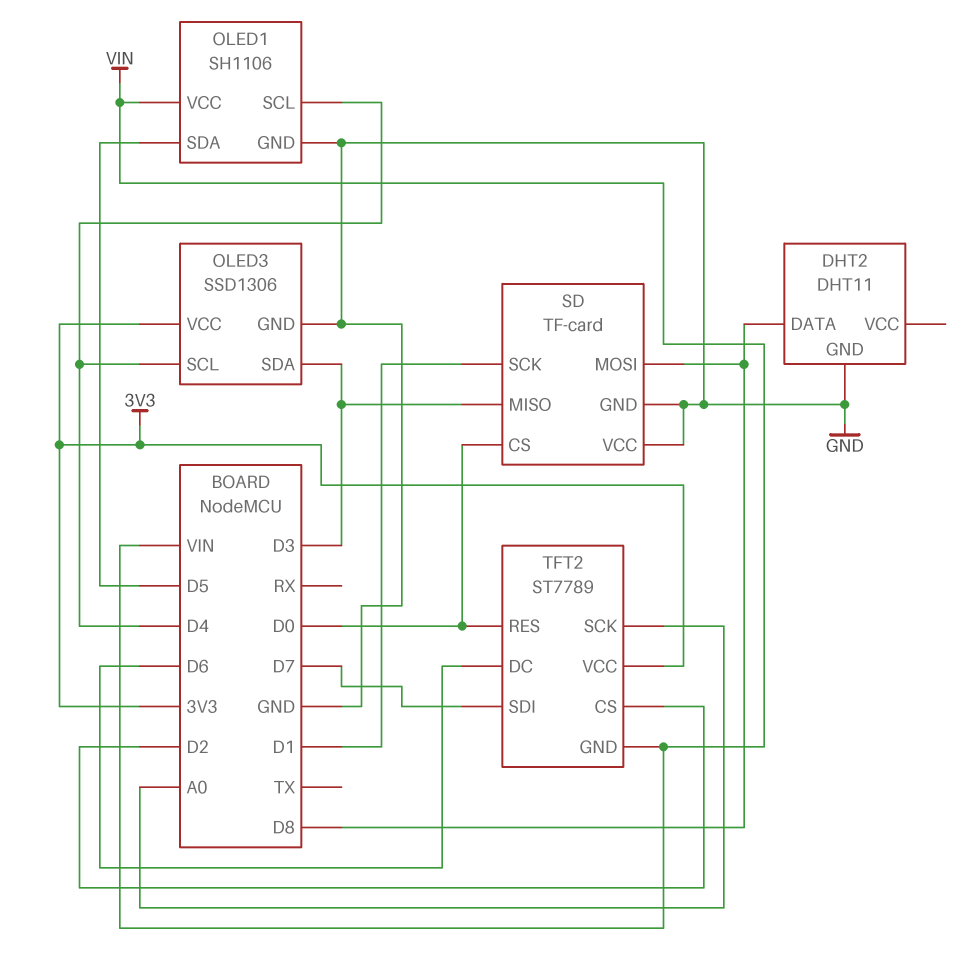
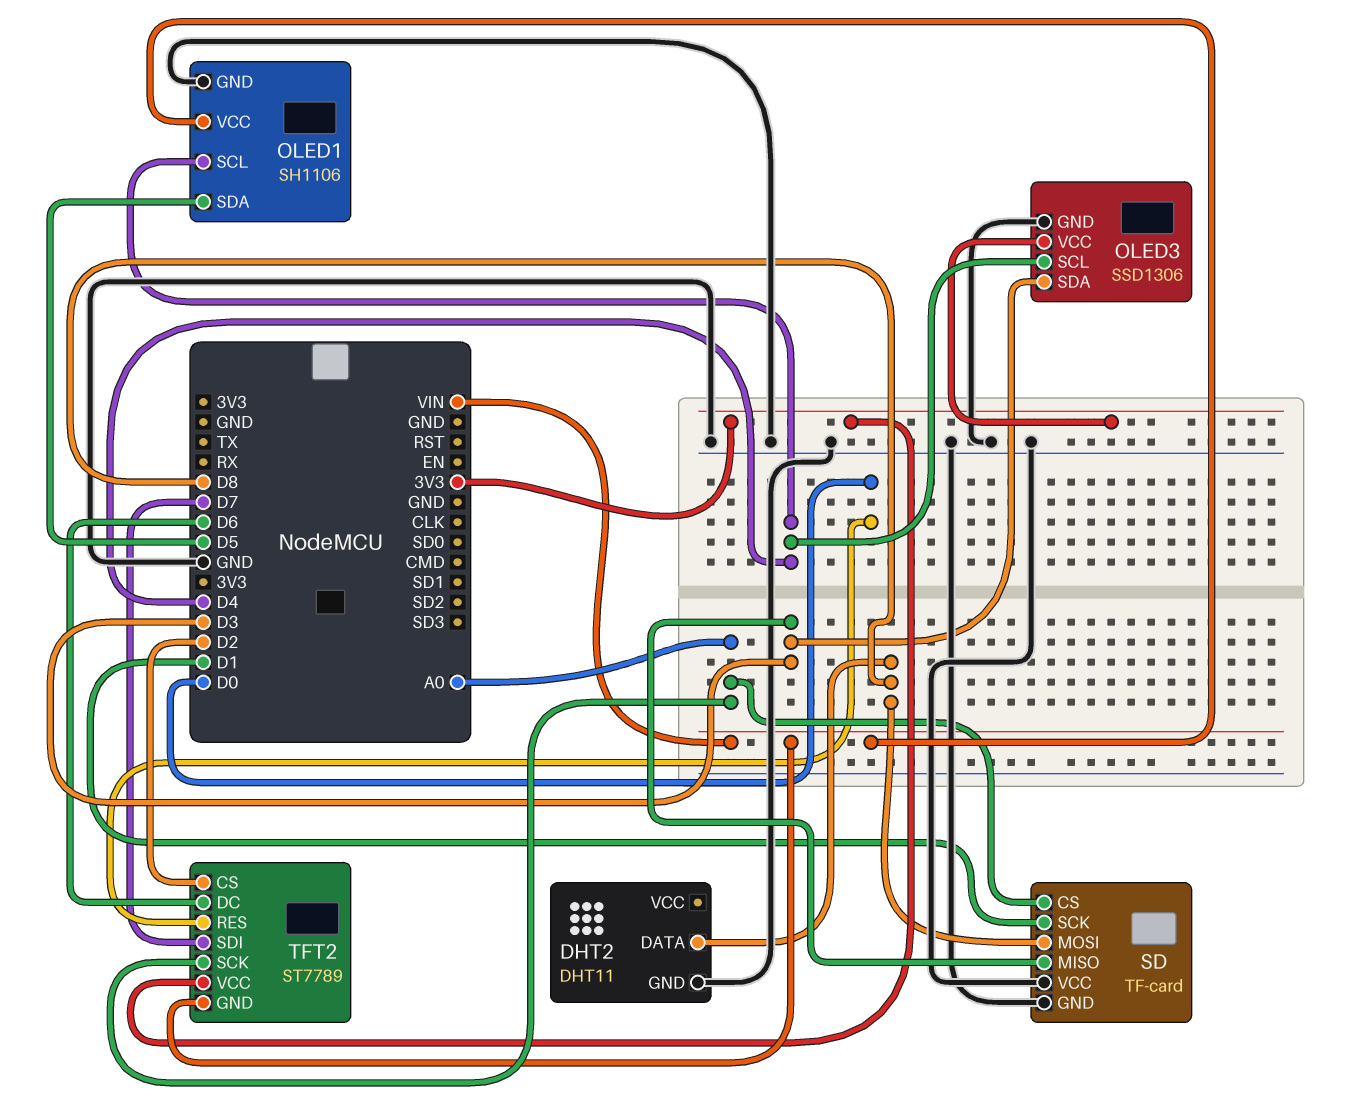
SD pin CS: D0 -> A0

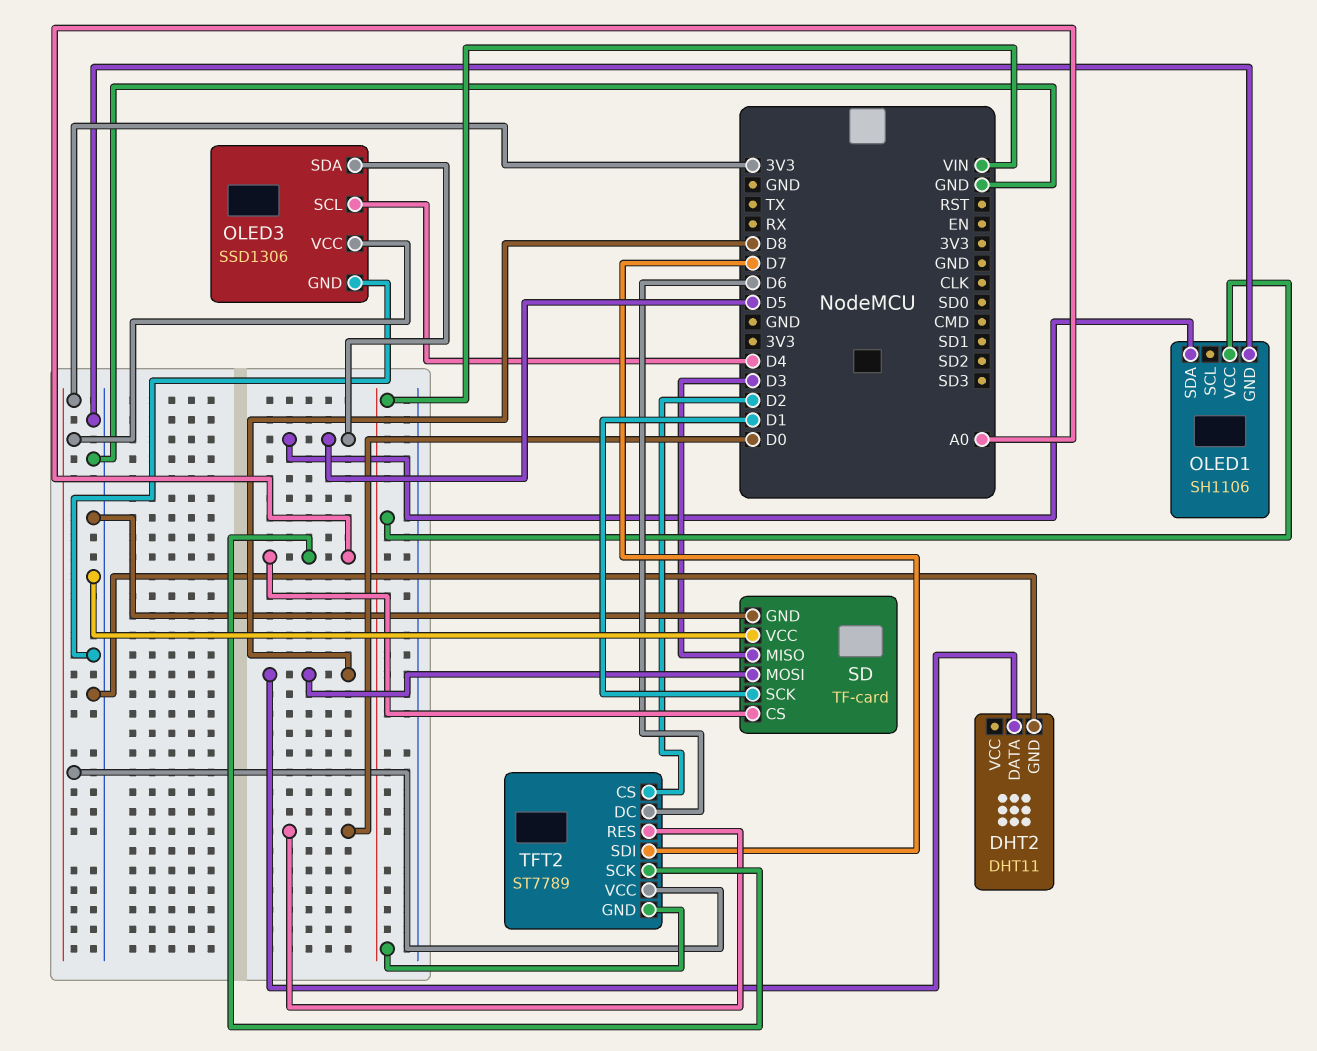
OLED1 pin SCL: D4 -> none
OLED3 pin SDA: D3 -> D5

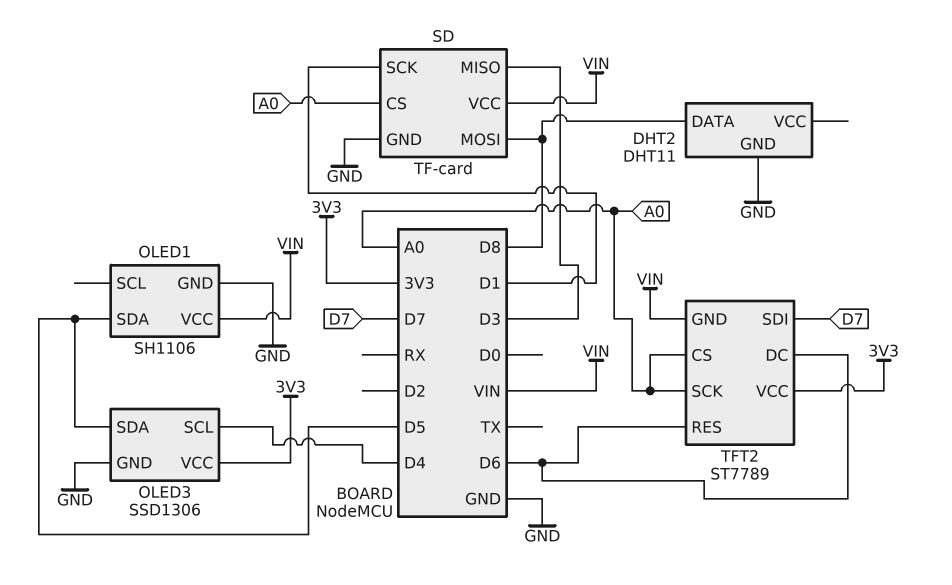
SD pin VCC: GND -> VIN
TFT2 pin CS: D2 -> A0
TFT2 pin RES: D0 -> D6

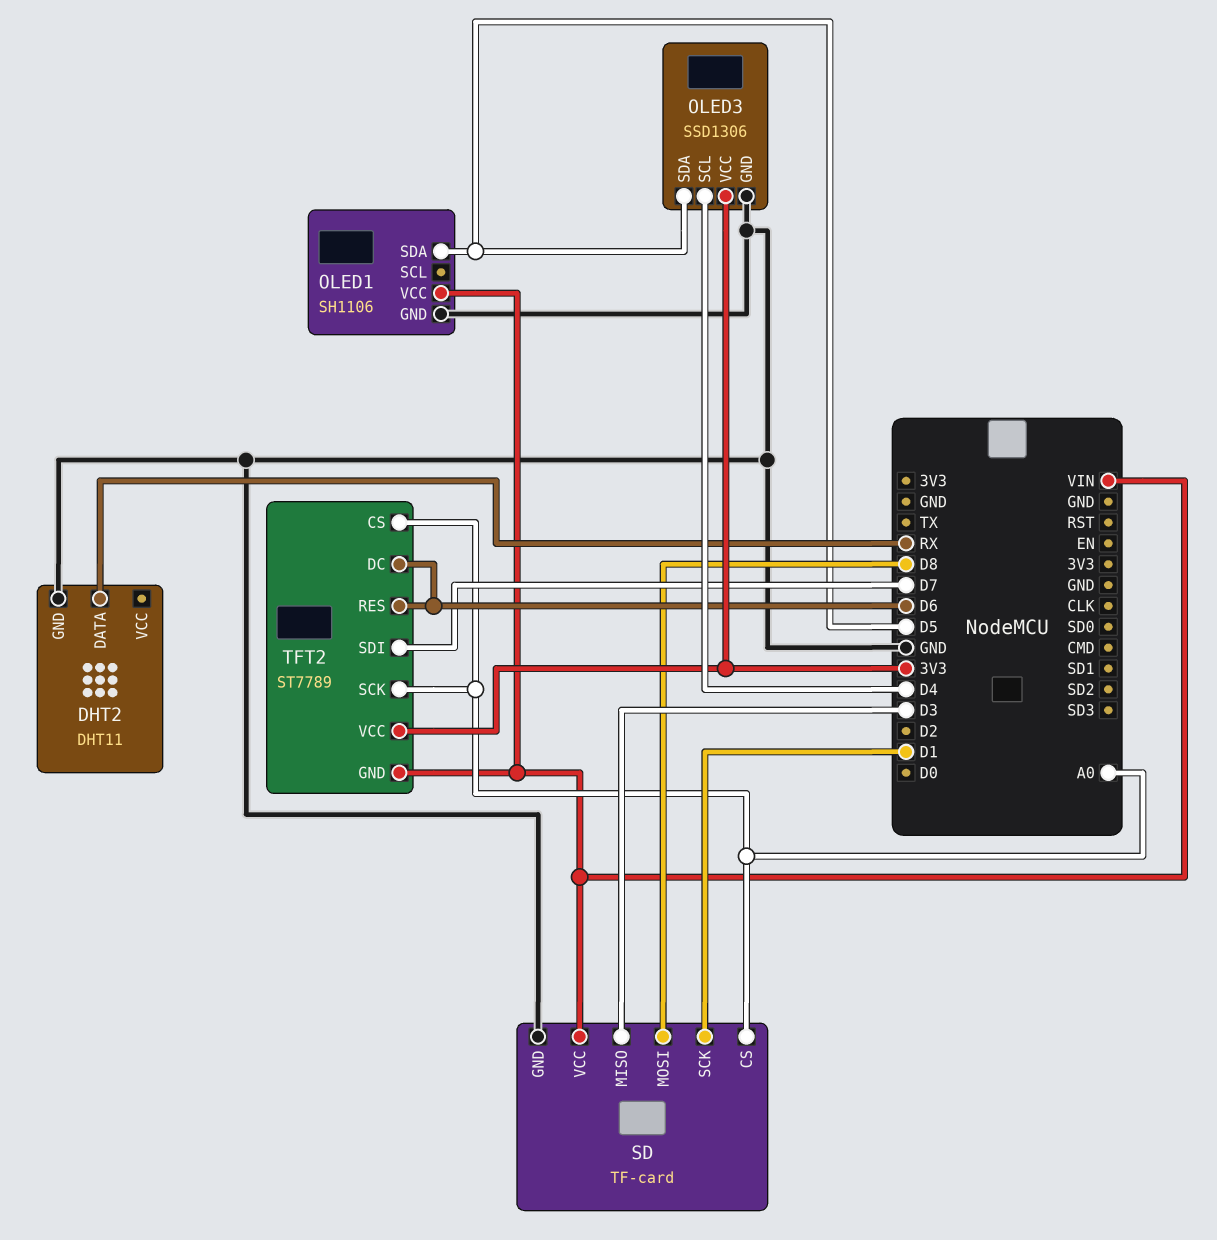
DHT2 pin DATA: D8 -> RX

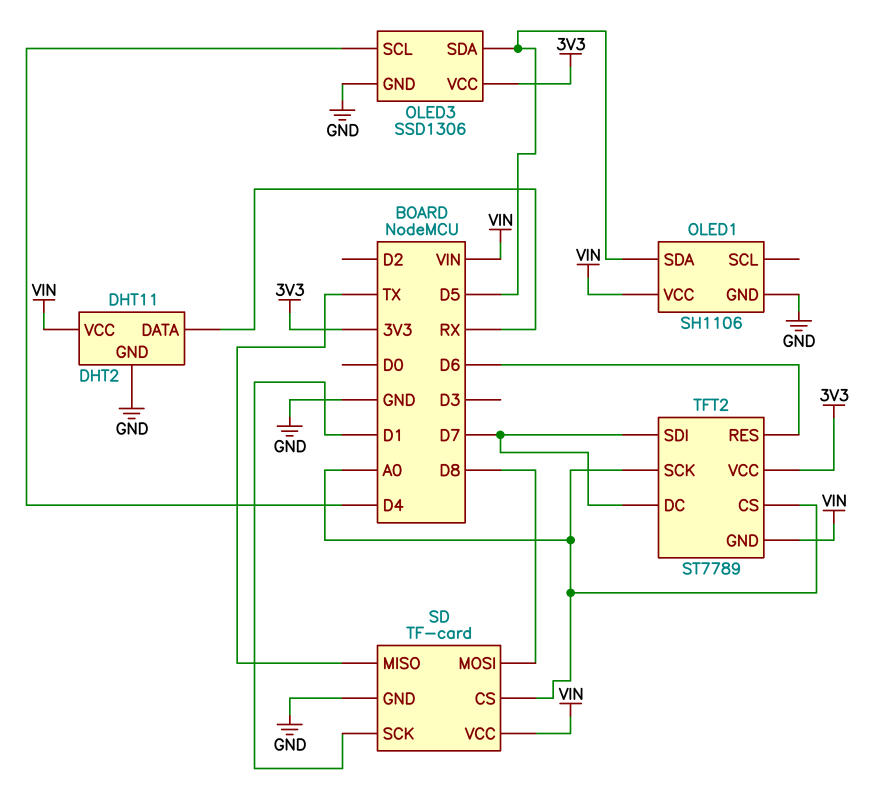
DHT2 pin VCC: none -> VIN
SD pin MISO: D3 -> TX
TFT2 pin DC: D6 -> D7

